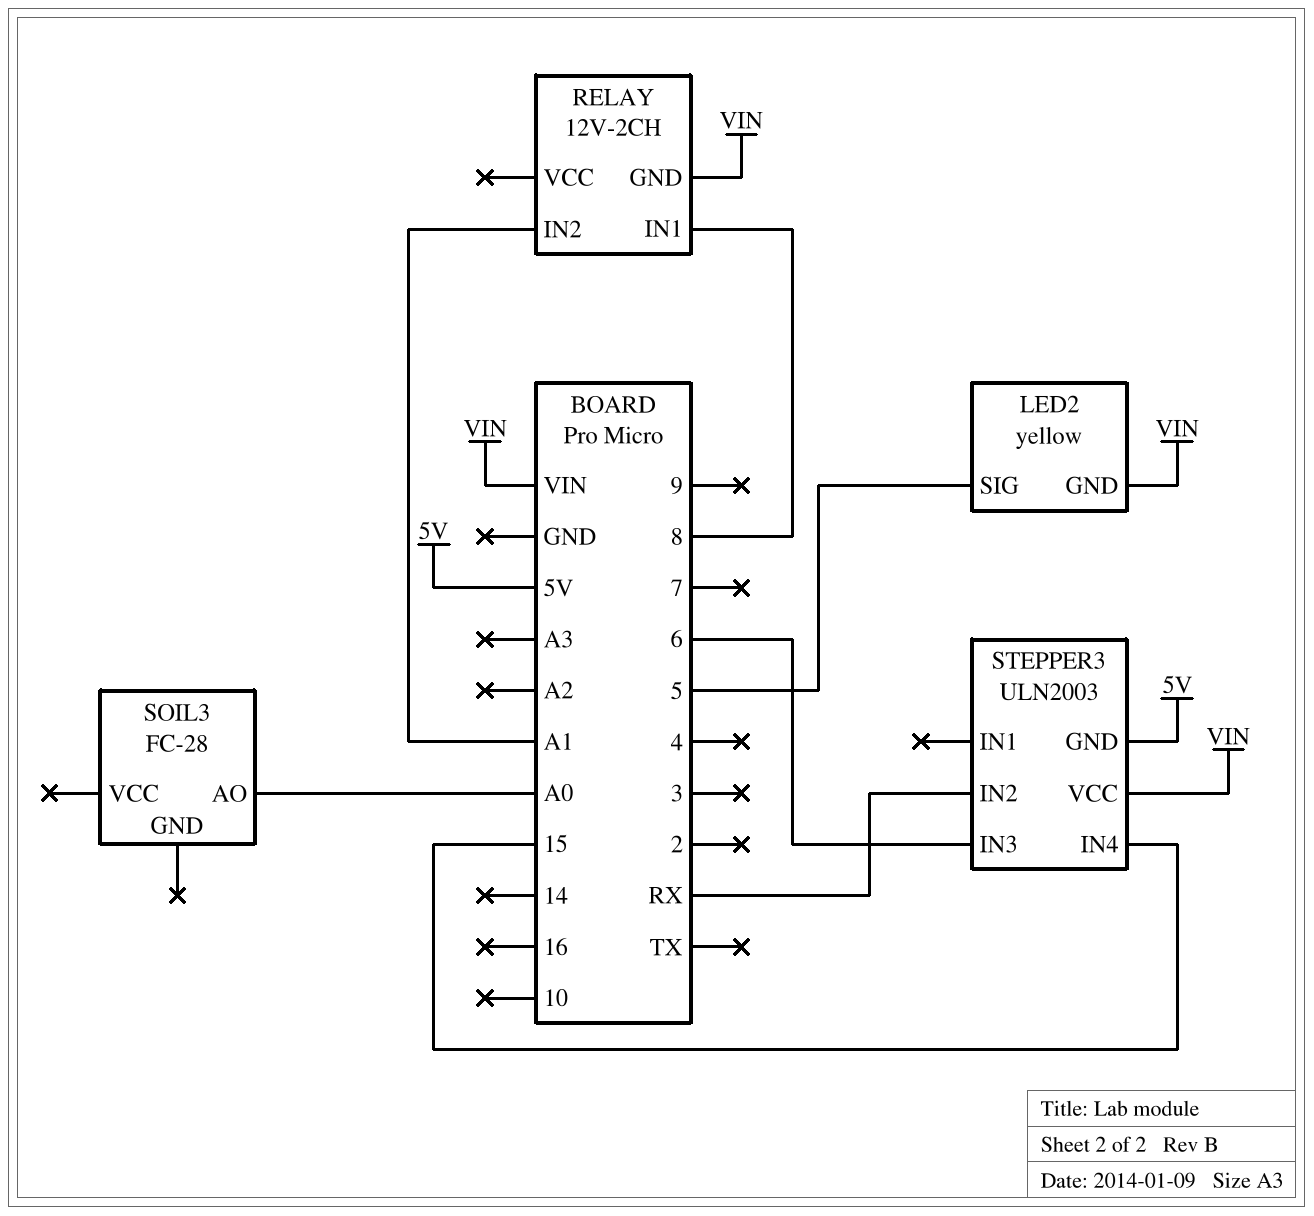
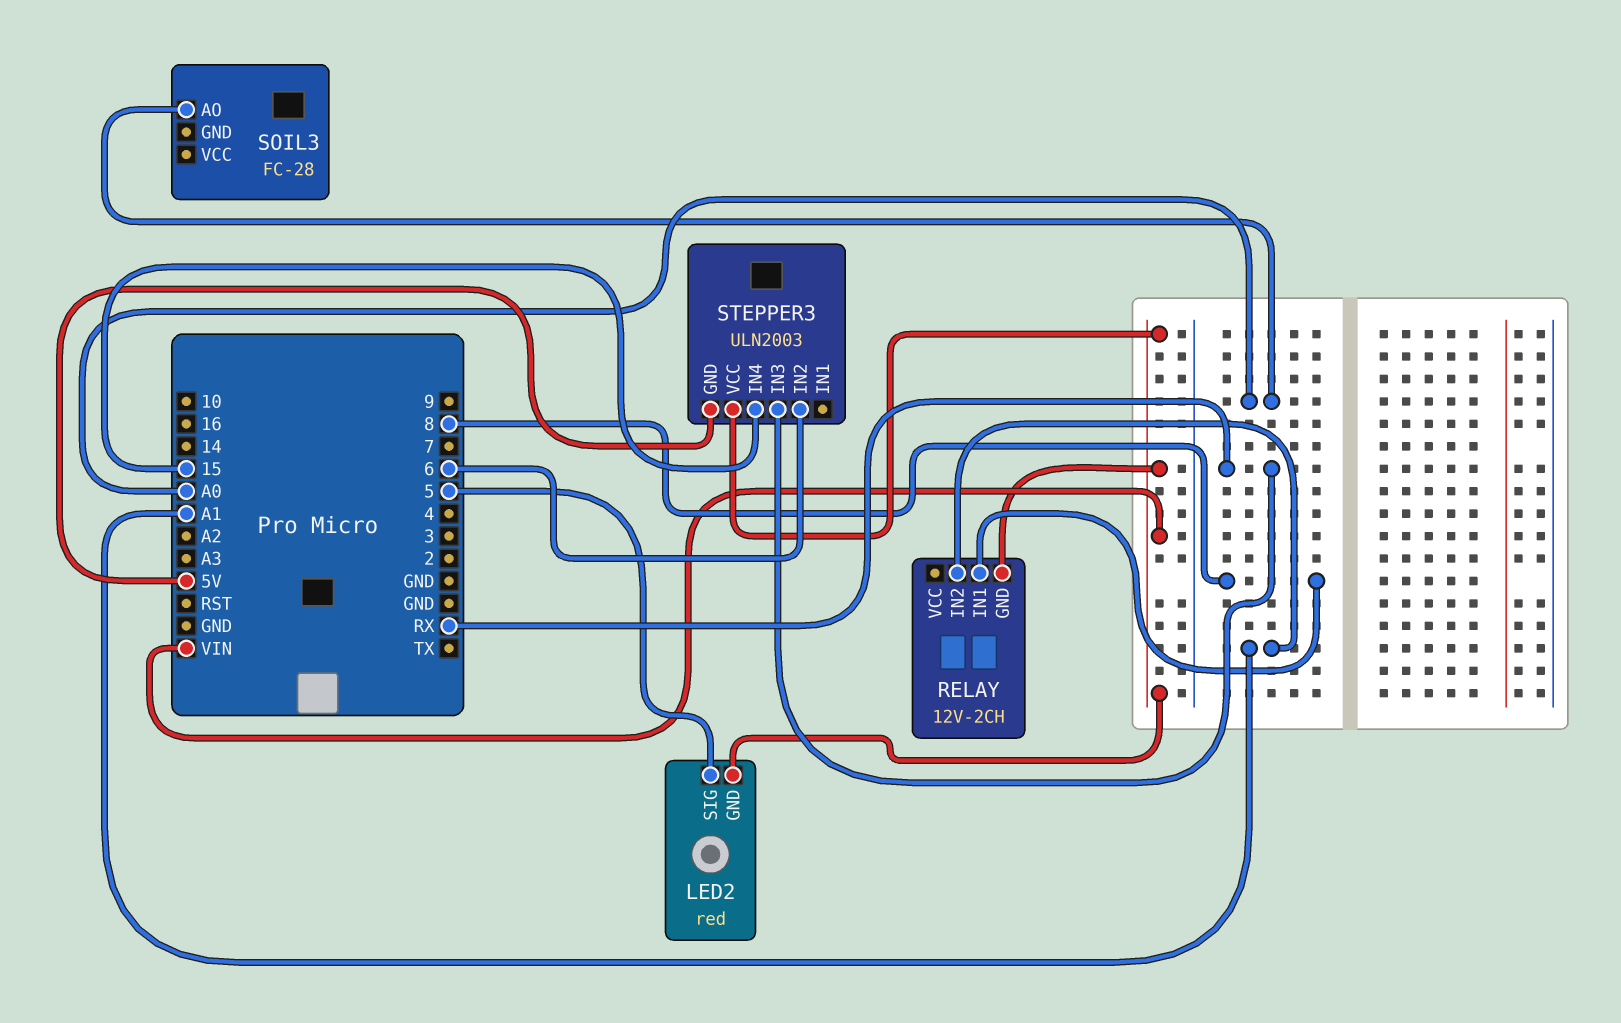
LED2: yellow -> red
STEPPER3 pin IN2: RX -> 6
STEPPER3 pin IN3: 6 -> RX

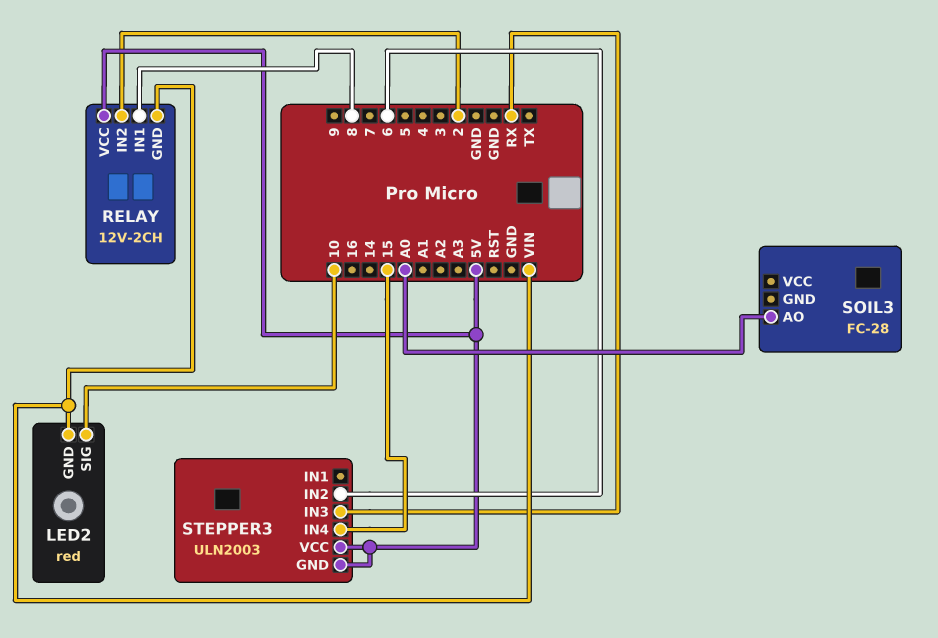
LED2 pin SIG: 5 -> 10
RELAY pin IN2: A1 -> 2
RELAY pin VCC: none -> 5V
STEPPER3 pin VCC: VIN -> 5V

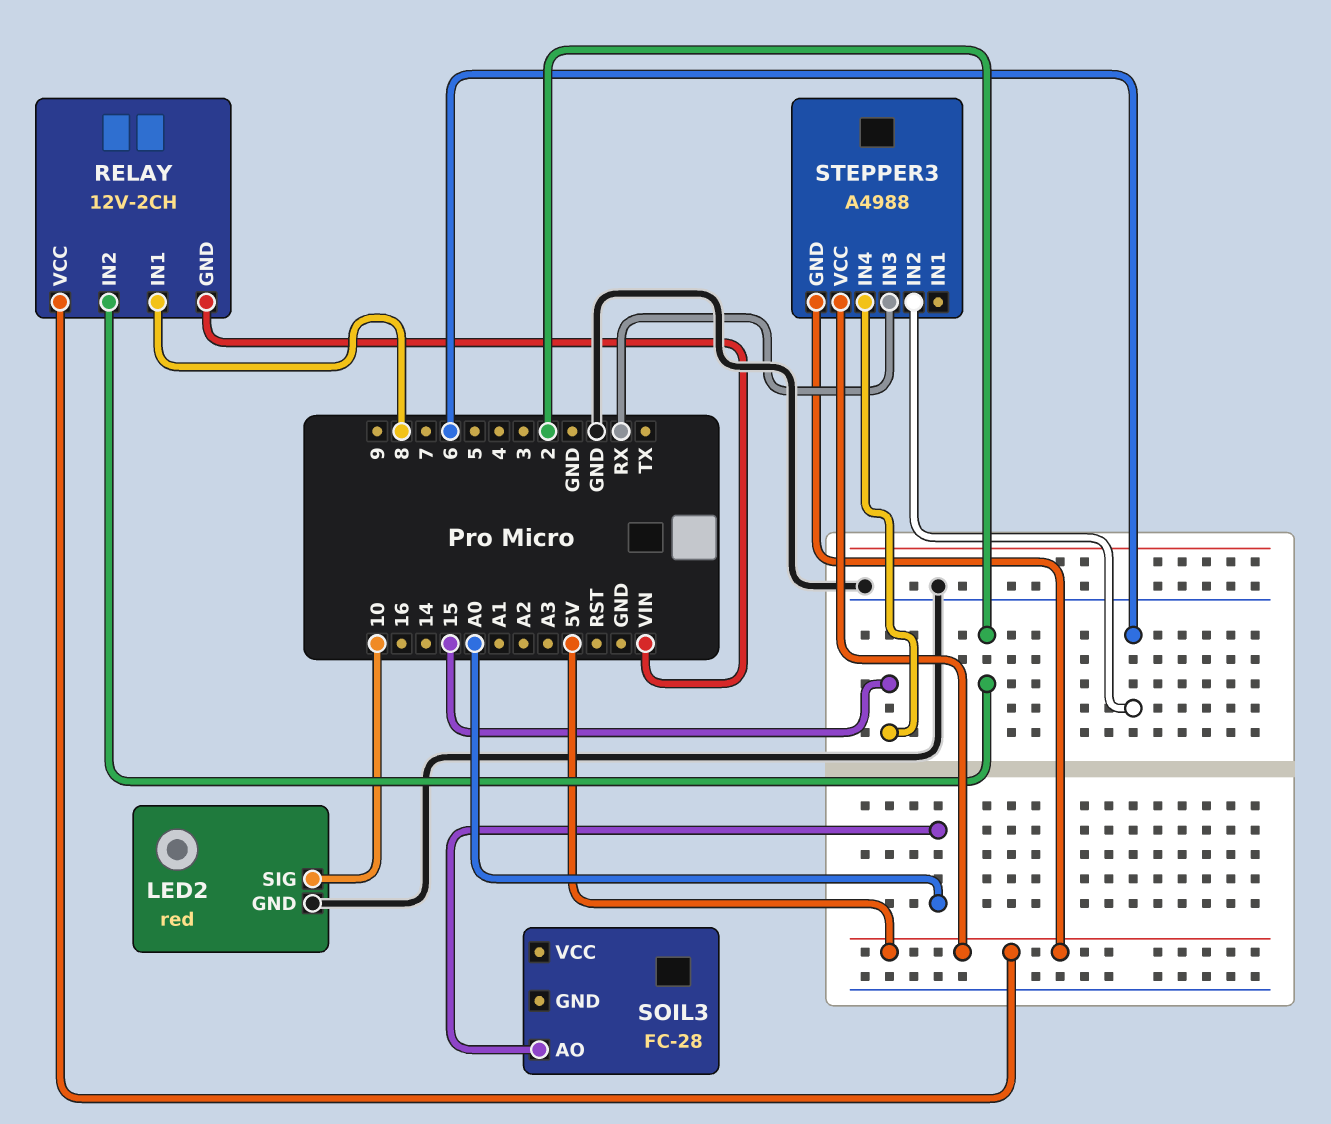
LED2 pin GND: VIN -> GND
STEPPER3: ULN2003 -> A4988

